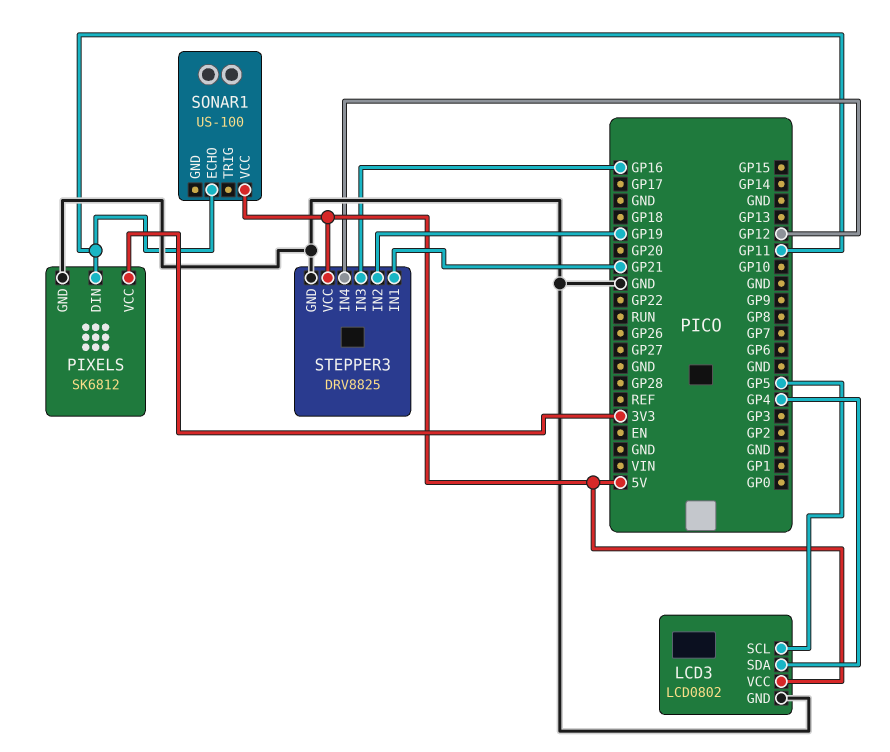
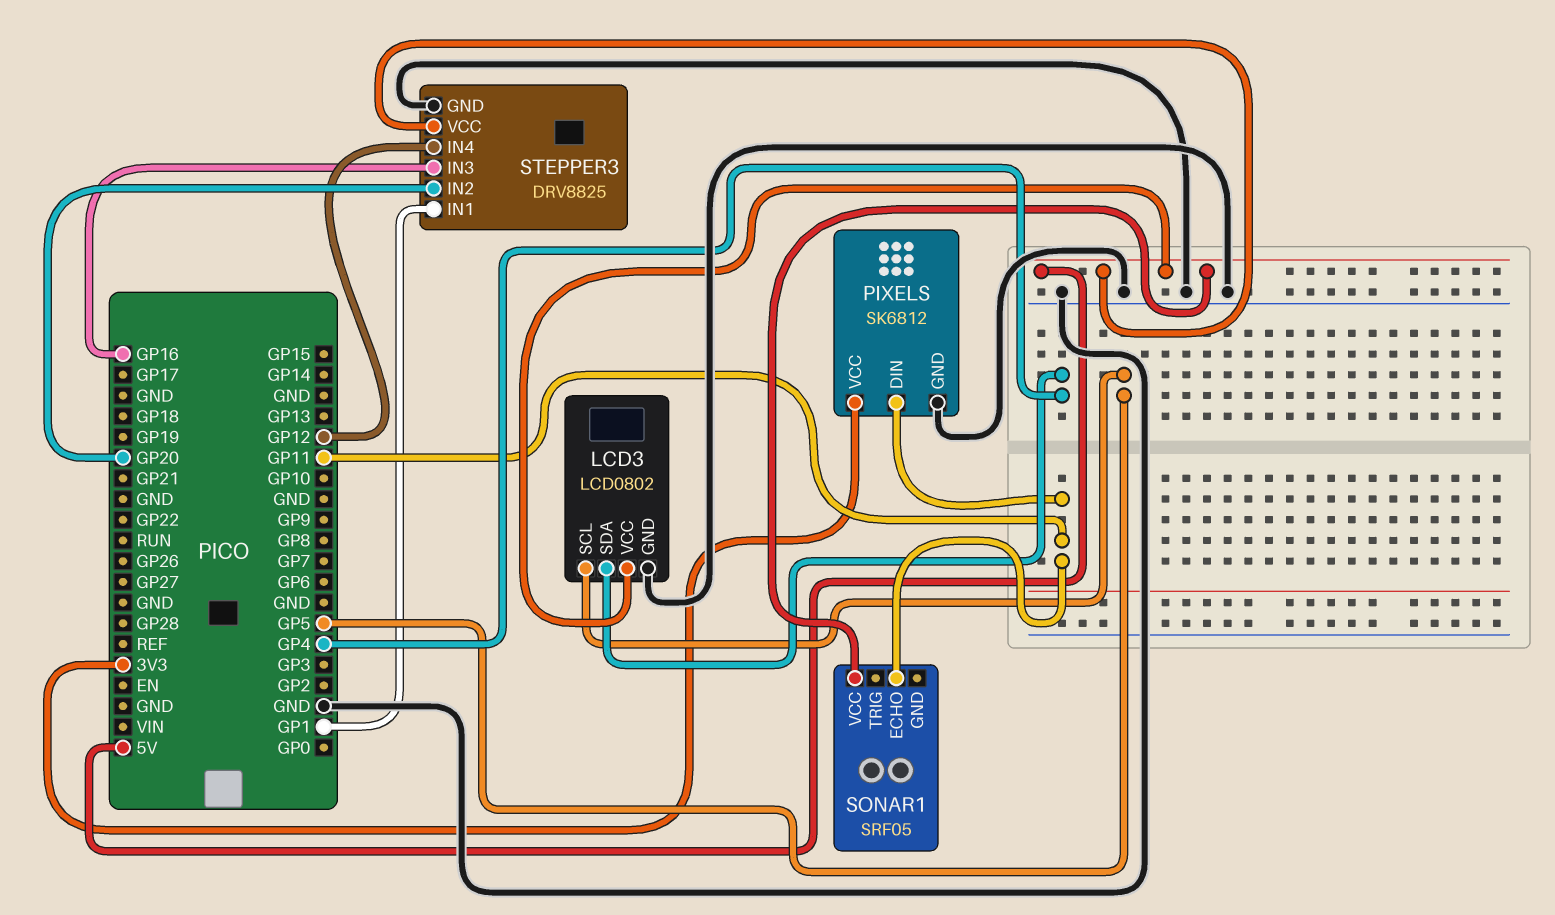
SONAR1: US-100 -> SRF05
STEPPER3 pin IN1: GP21 -> GP1
STEPPER3 pin IN2: GP19 -> GP20

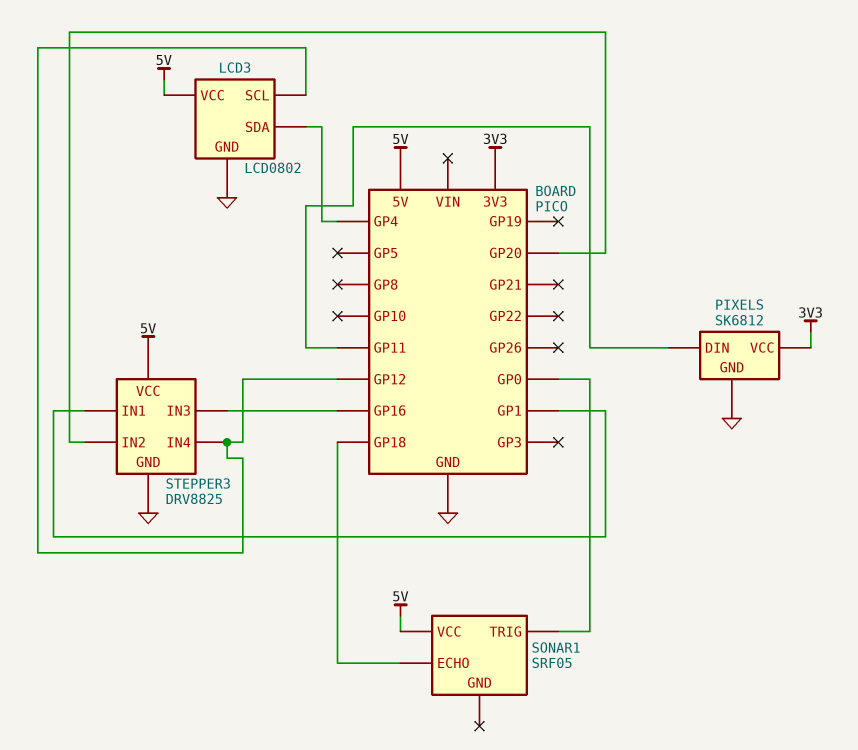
LCD3 pin SCL: GP5 -> GP12
SONAR1 pin ECHO: GP11 -> GP18
SONAR1 pin TRIG: none -> GP0

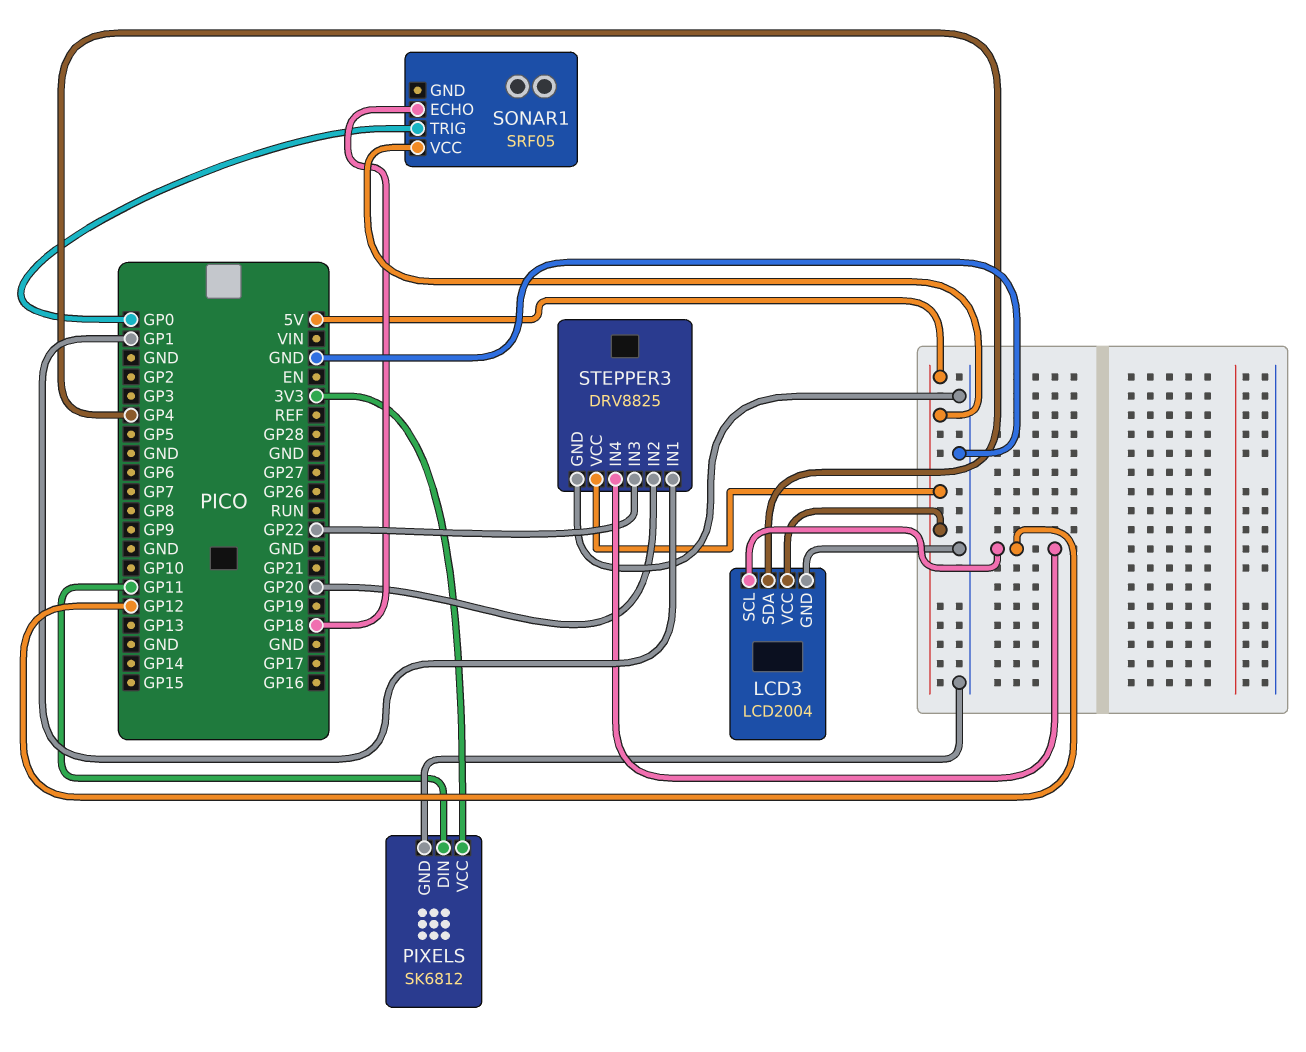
LCD3: LCD0802 -> LCD2004
STEPPER3 pin IN3: GP16 -> GP22

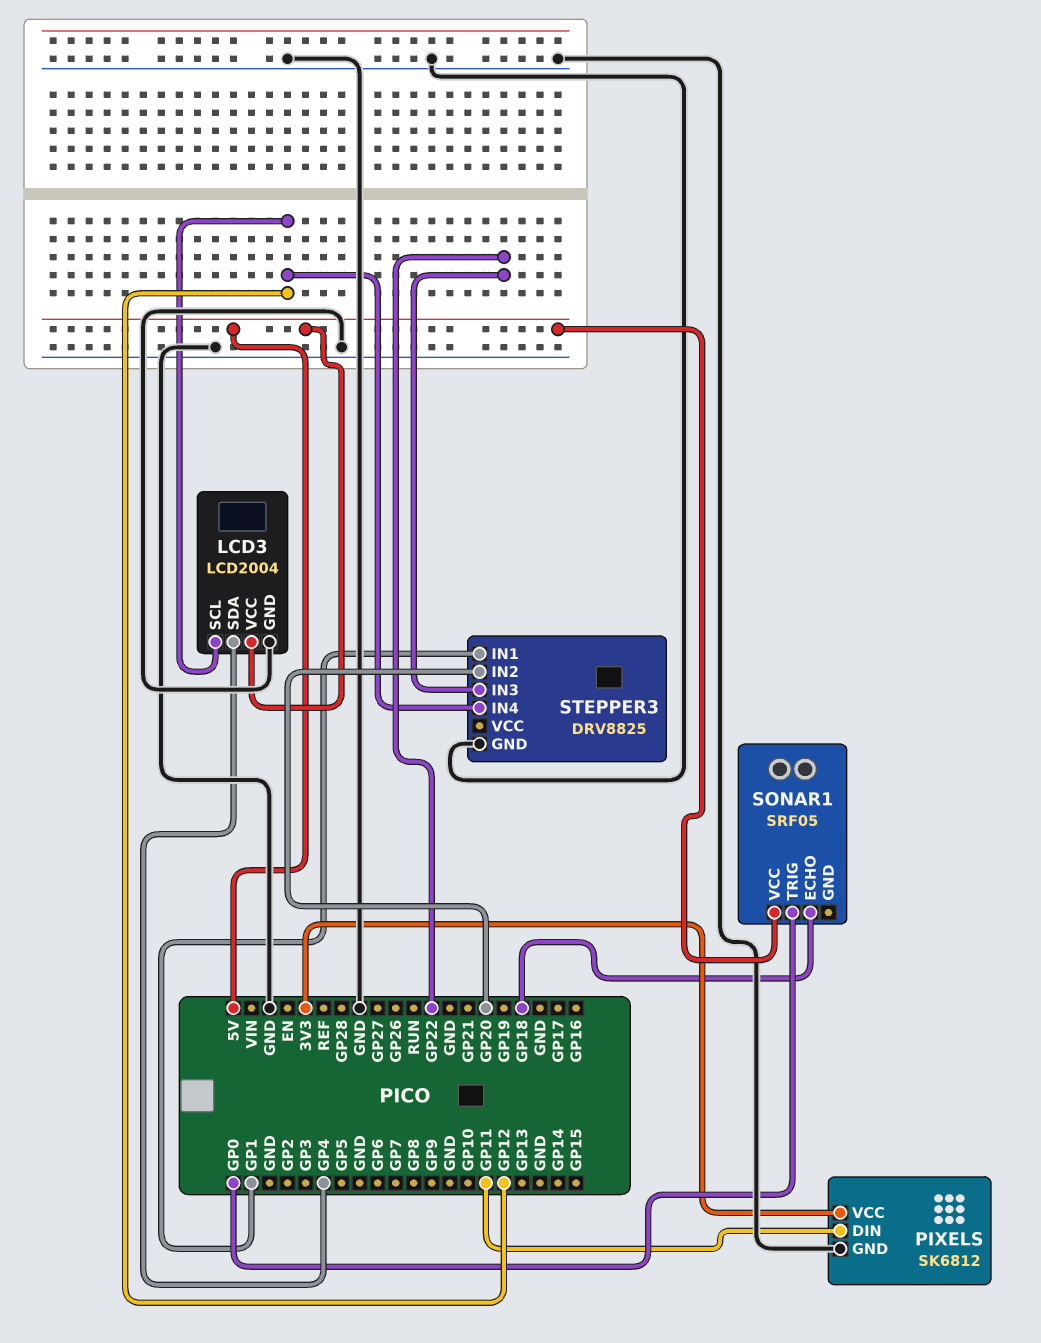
STEPPER3 pin VCC: 5V -> none

